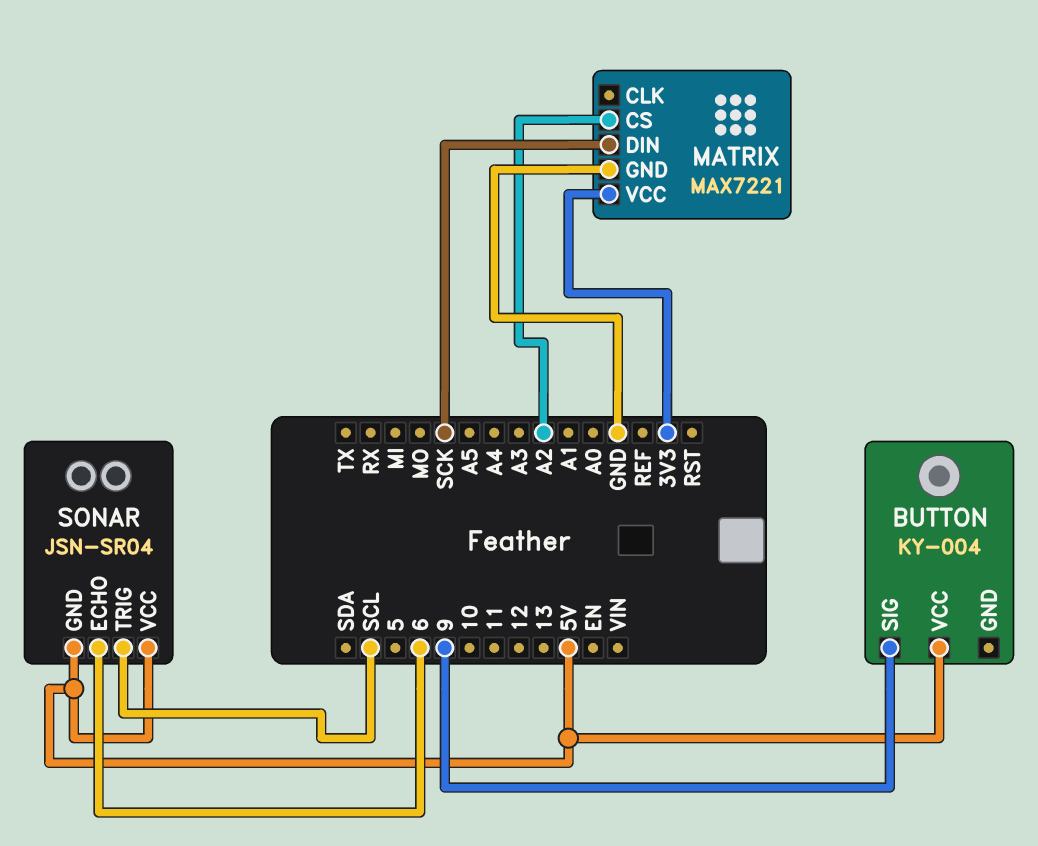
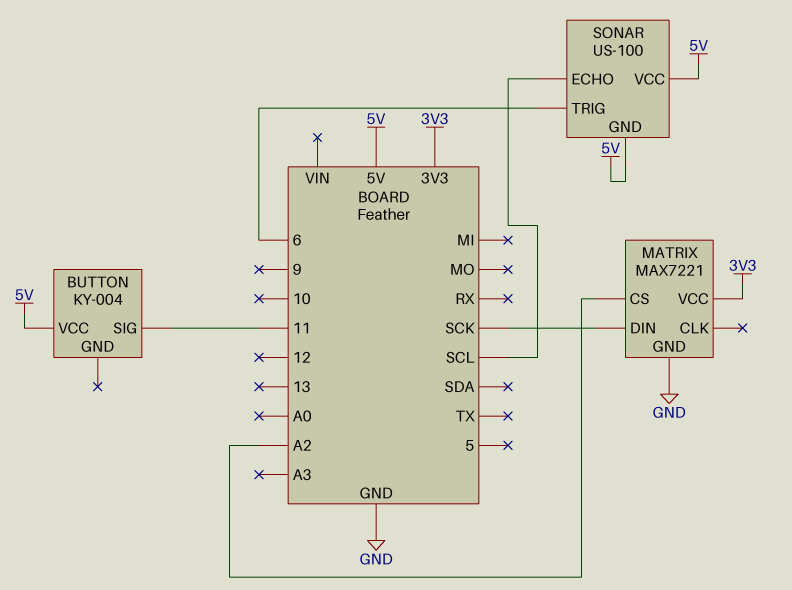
BUTTON pin SIG: 9 -> 11
SONAR: JSN-SR04 -> US-100
SONAR pin ECHO: 6 -> SCL
SONAR pin TRIG: SCL -> 6

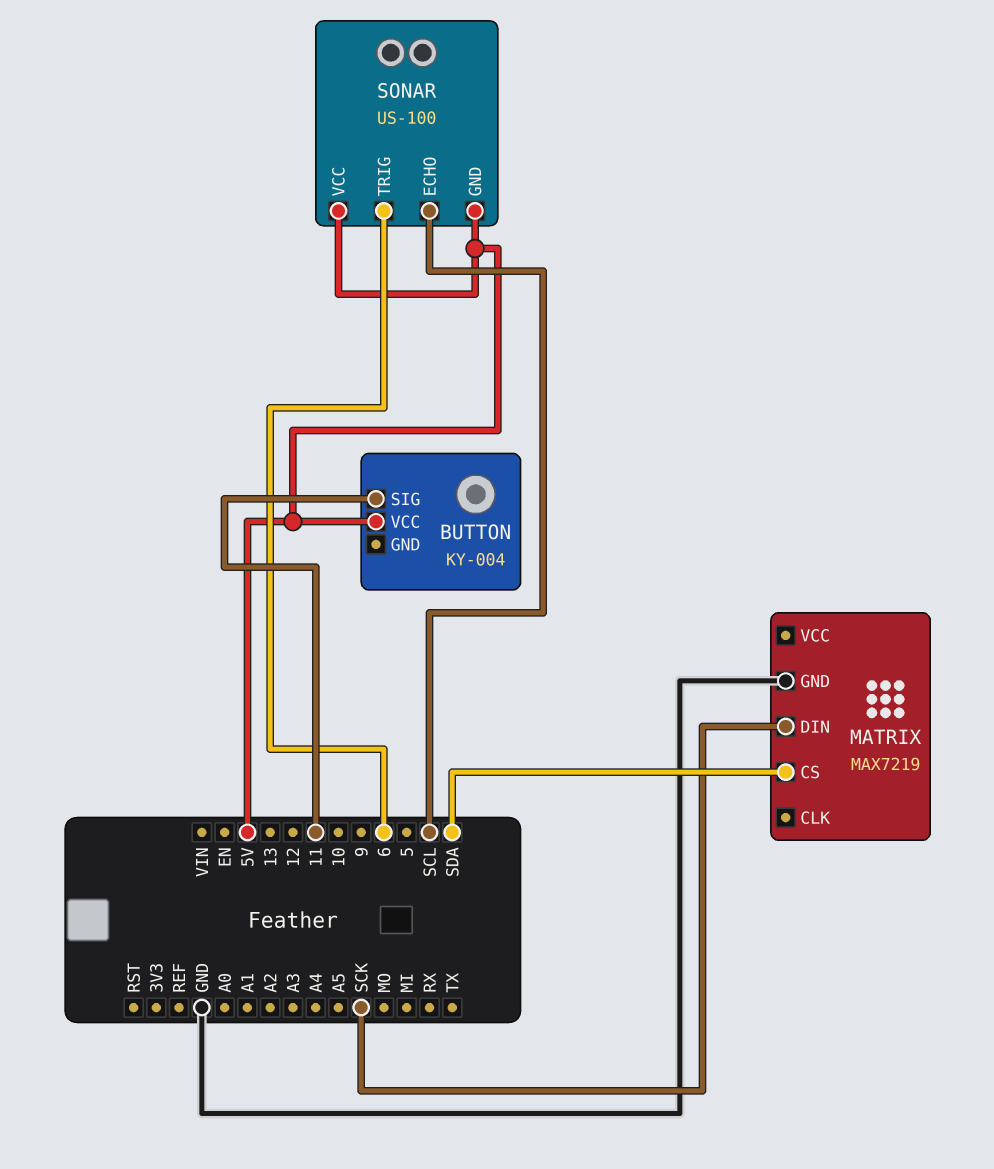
MATRIX: MAX7221 -> MAX7219
MATRIX pin CS: A2 -> SDA
MATRIX pin VCC: 3V3 -> none

